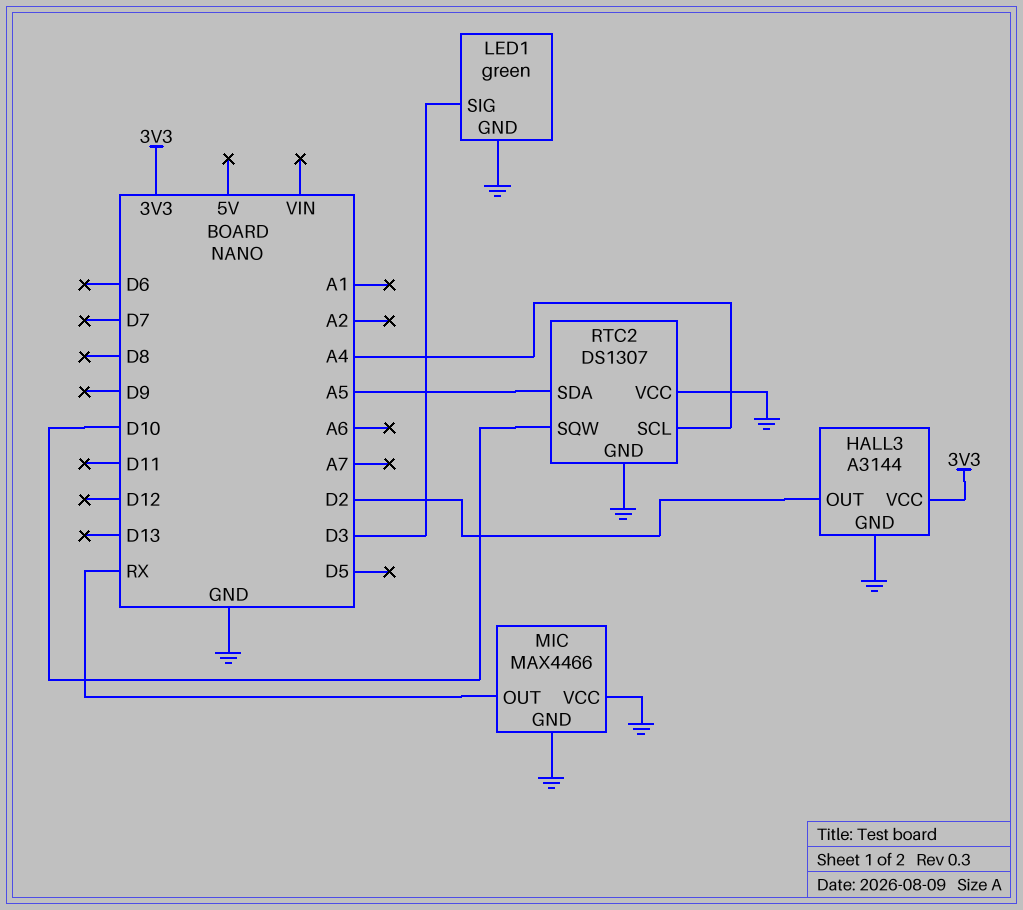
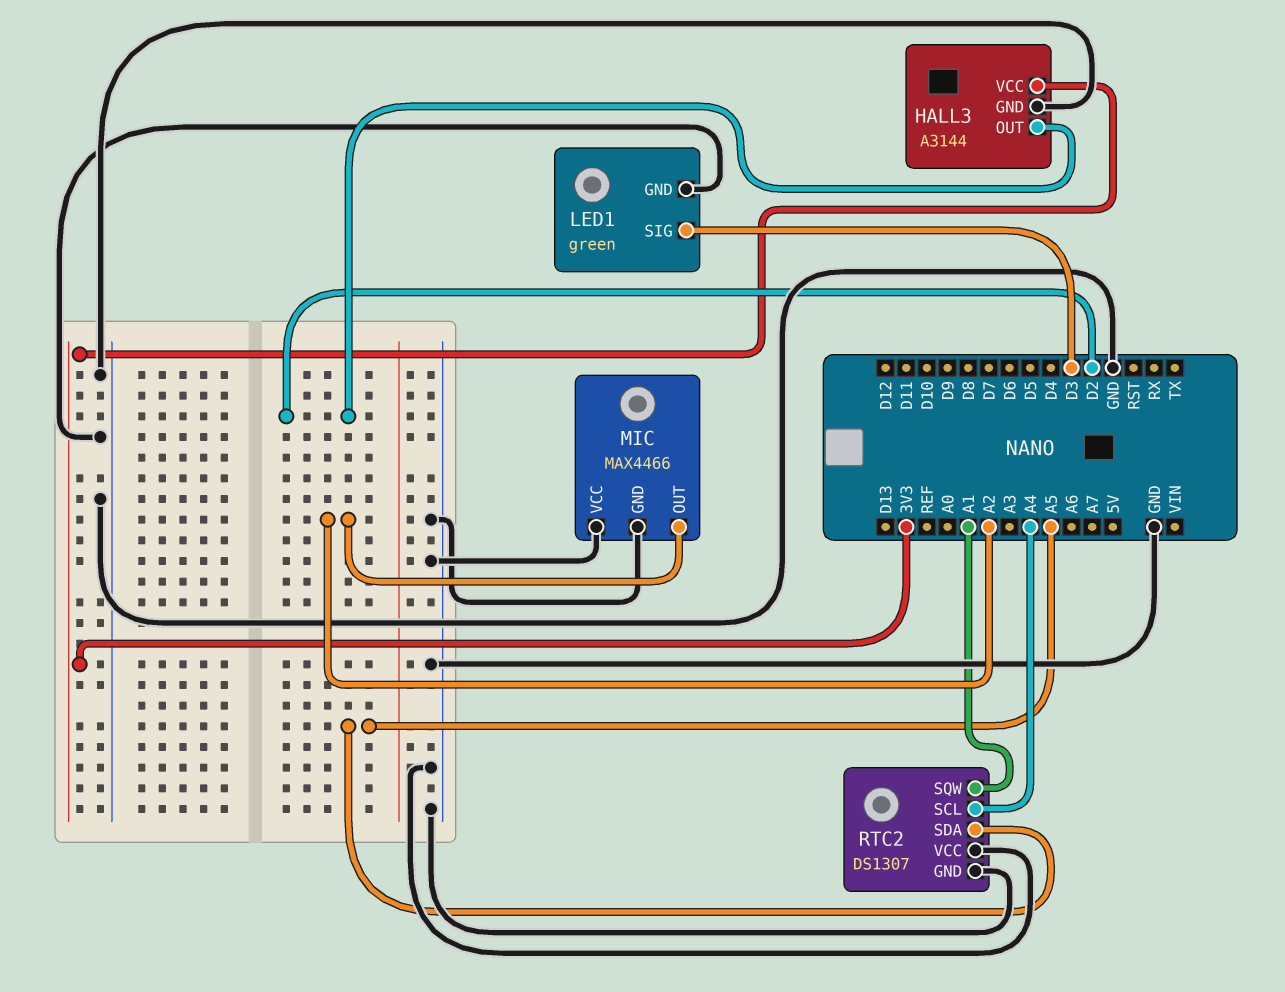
MIC pin OUT: RX -> A2
RTC2 pin SQW: D10 -> A1

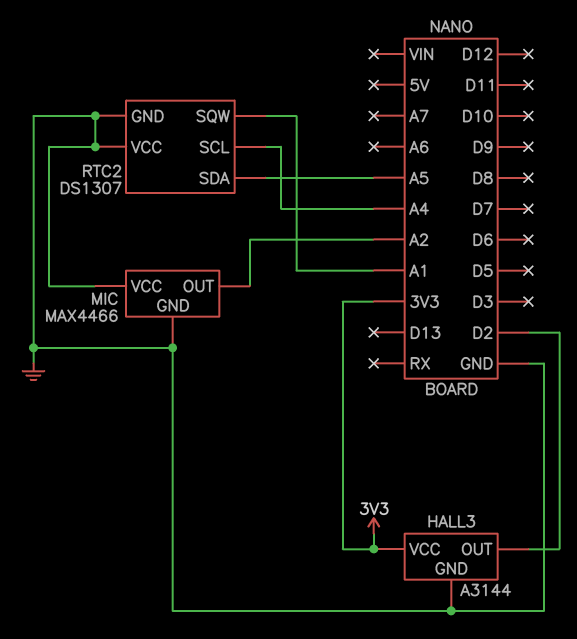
LED1: green -> none
LED1 pin GND: GND -> none
LED1 pin SIG: D3 -> none

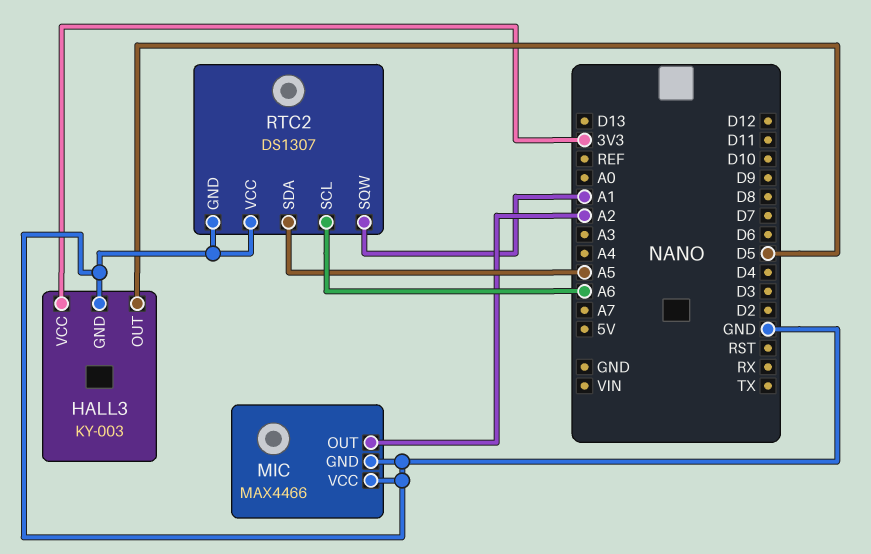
HALL3: A3144 -> KY-003
HALL3 pin OUT: D2 -> D5
RTC2 pin SCL: A4 -> A6

